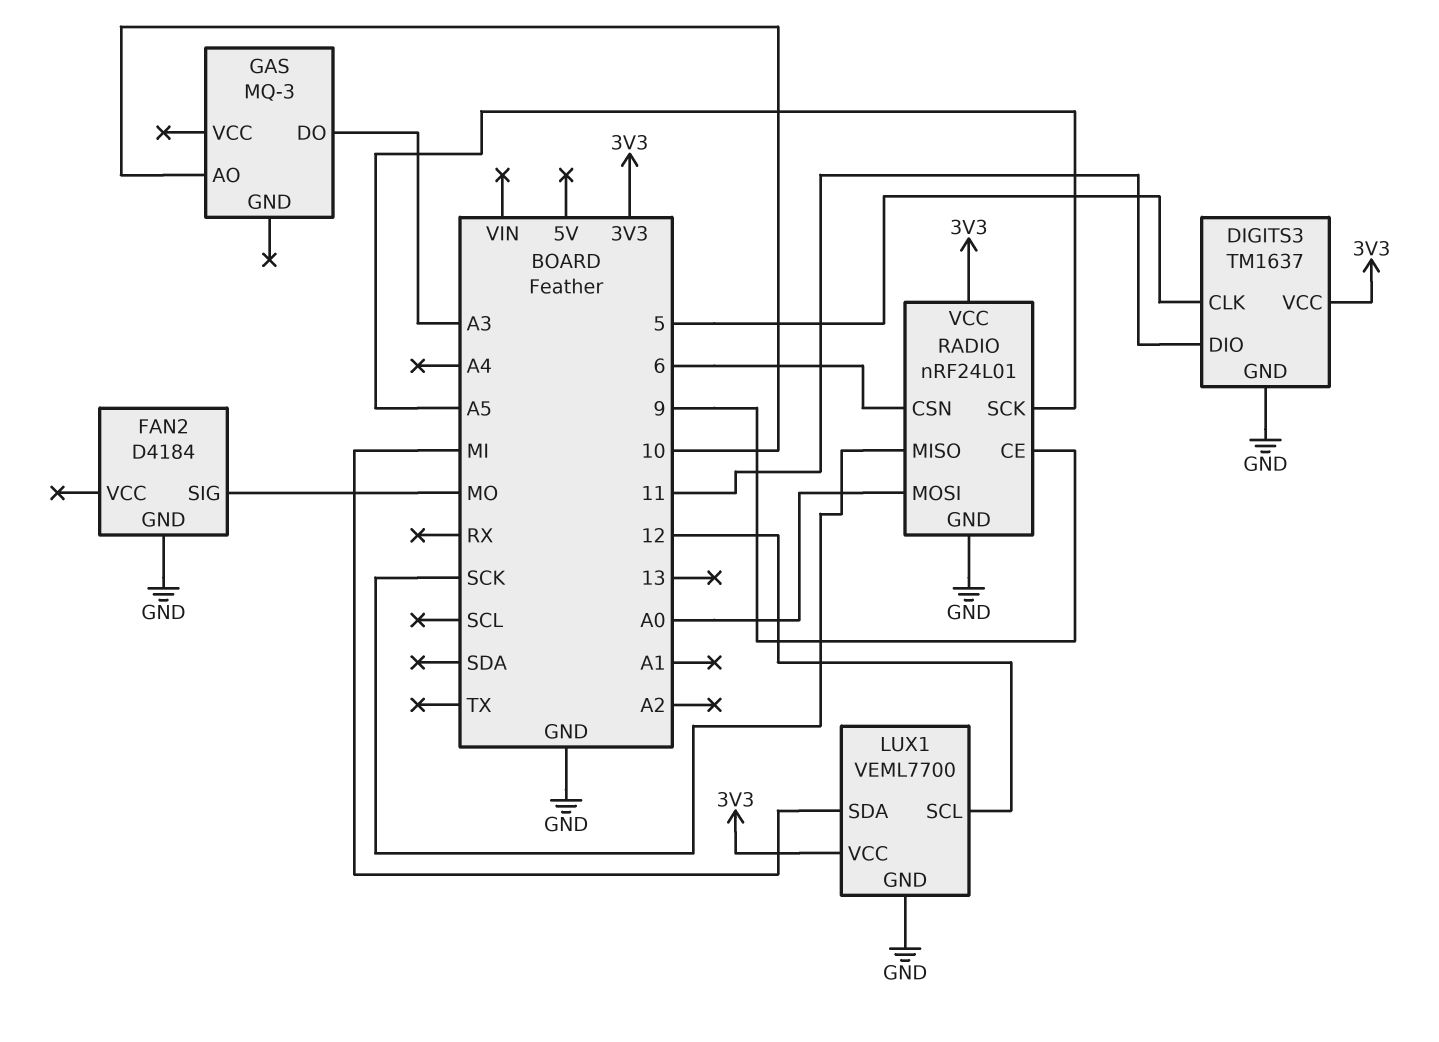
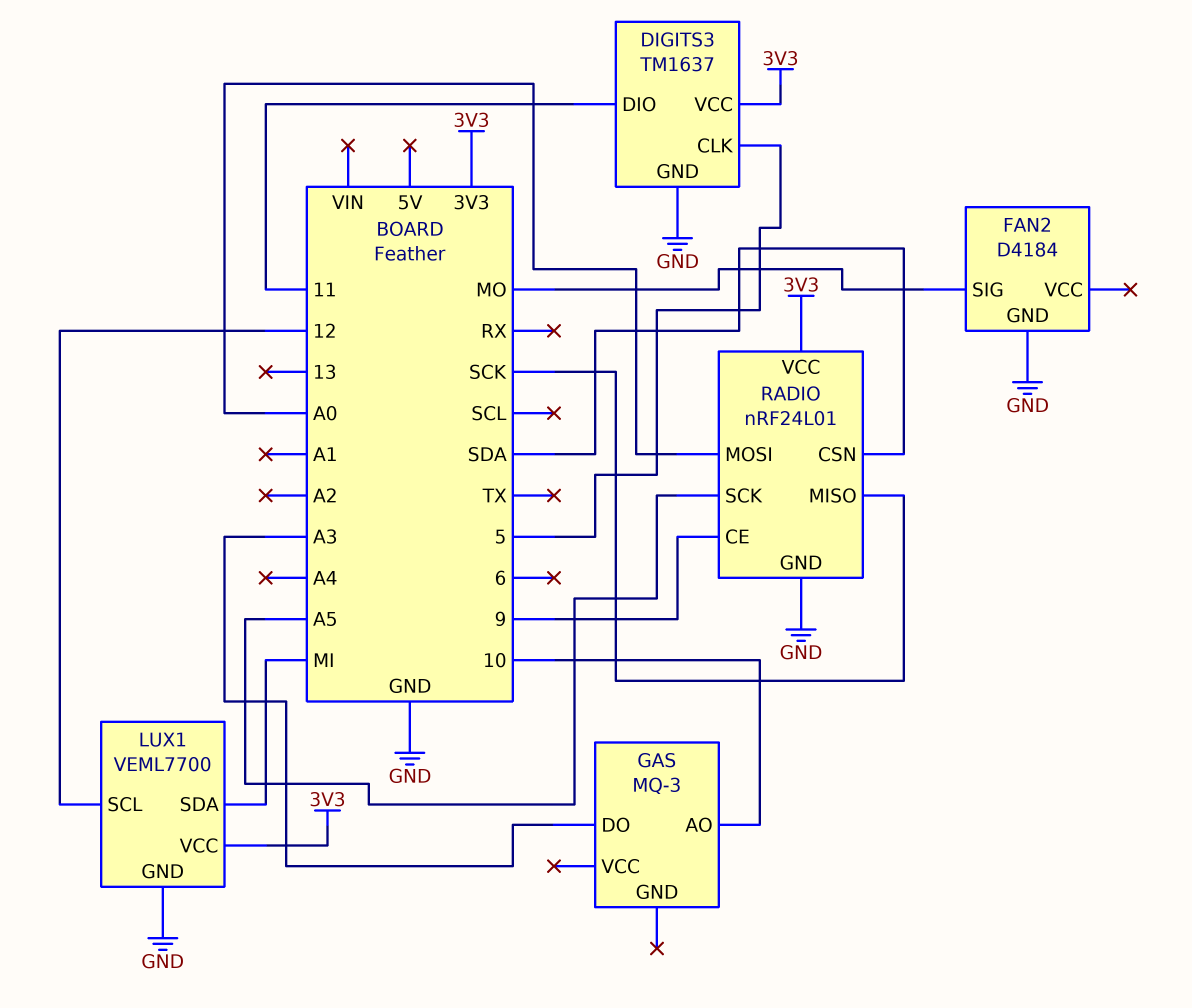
RADIO pin CSN: 6 -> SDA

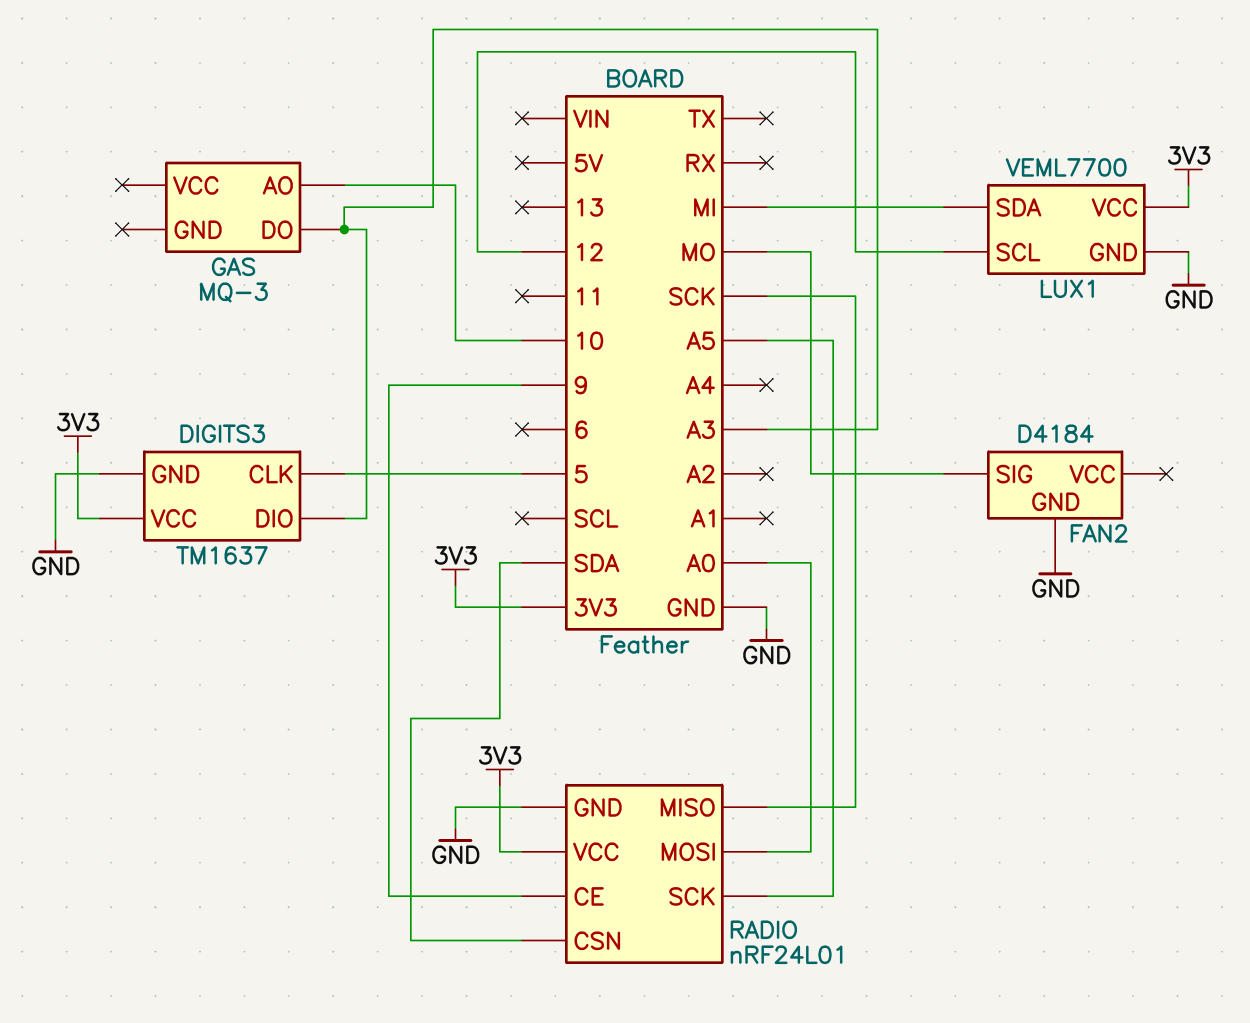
DIGITS3 pin DIO: 11 -> A3

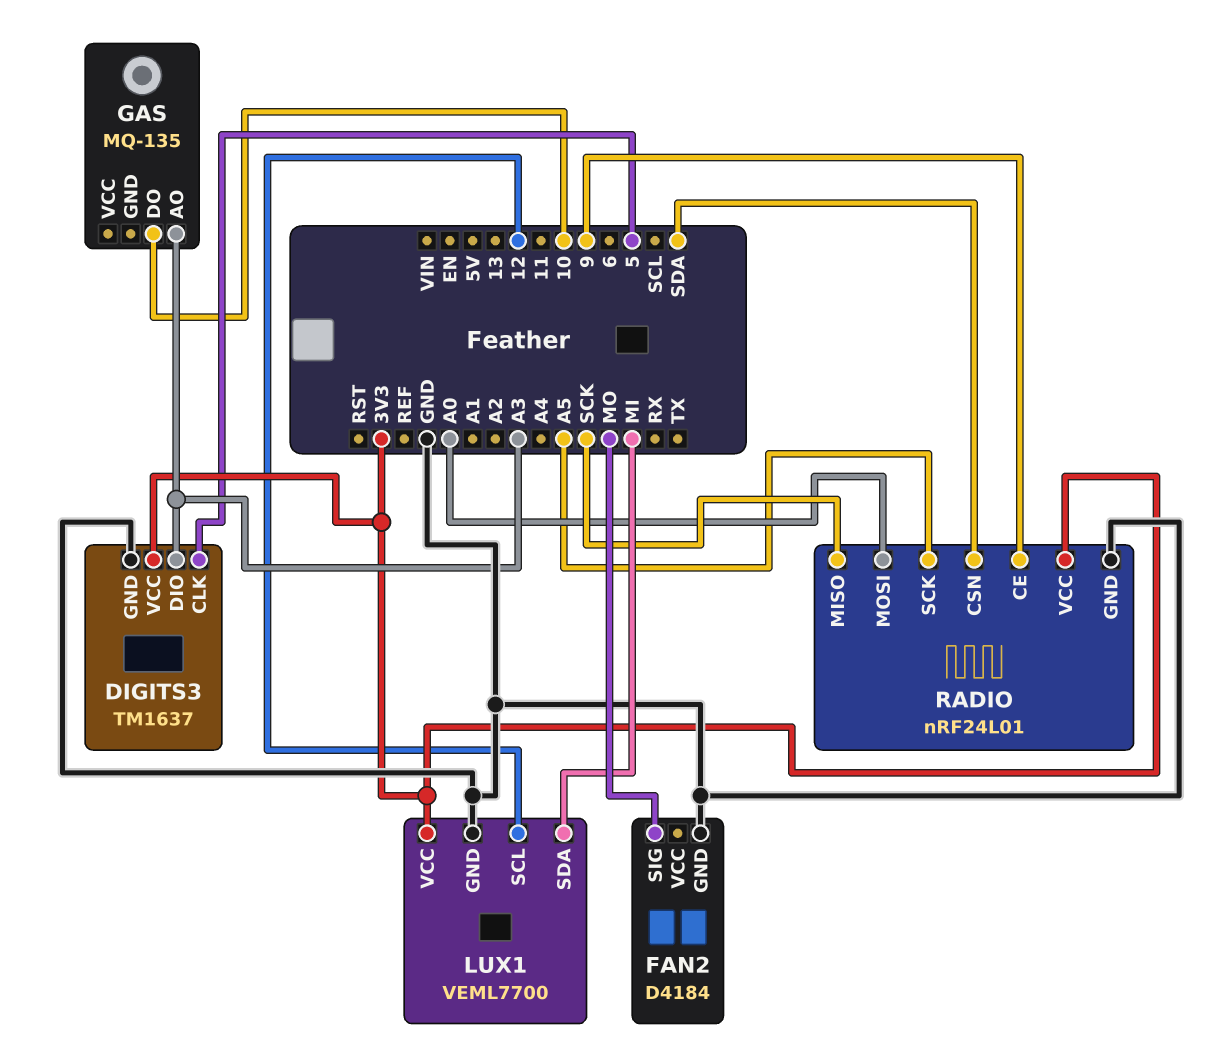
GAS: MQ-3 -> MQ-135
GAS pin AO: 10 -> A3
GAS pin DO: A3 -> 10

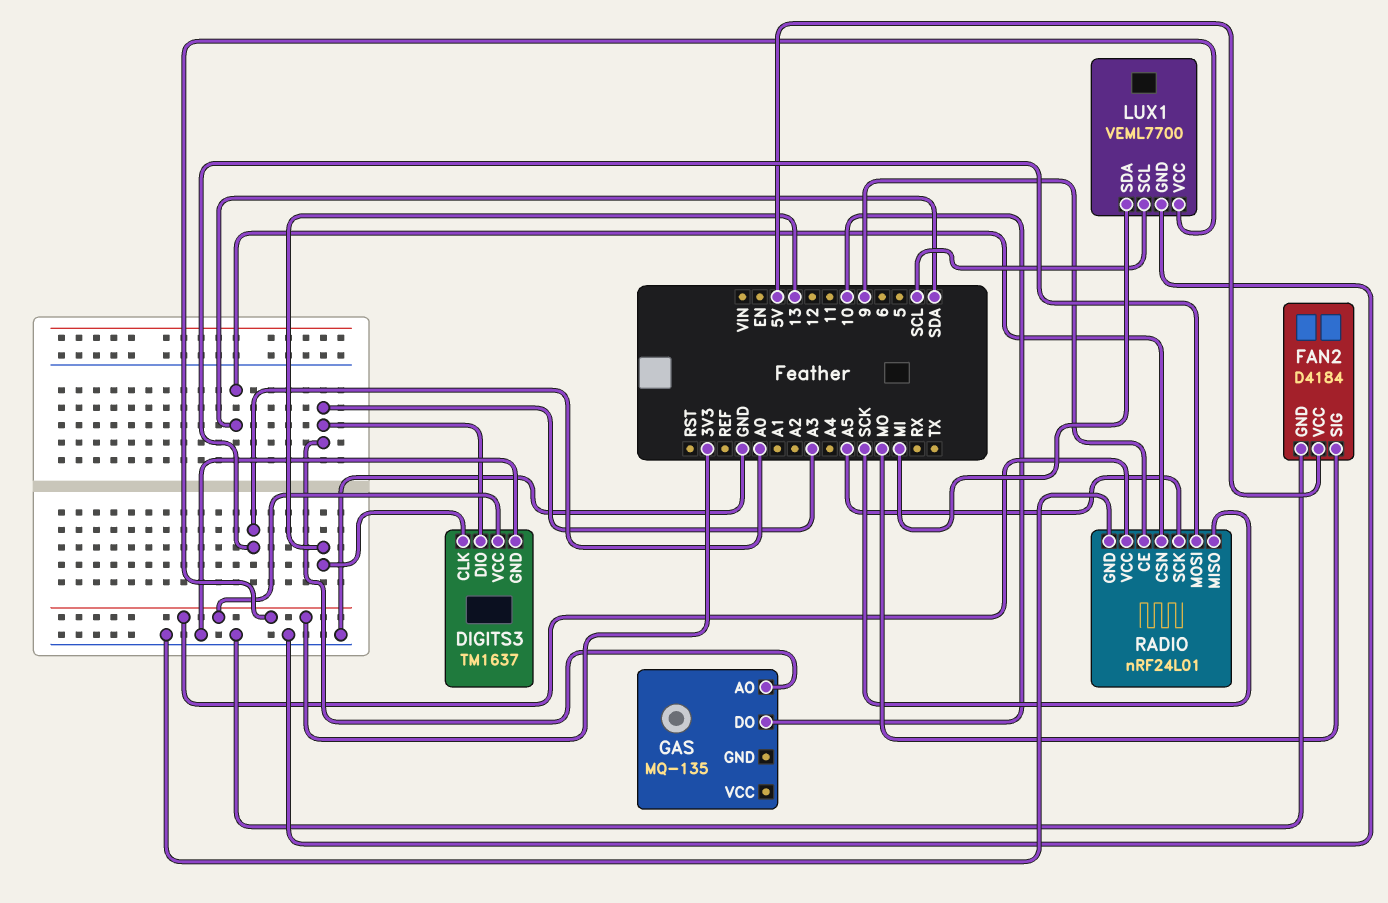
DIGITS3 pin CLK: 5 -> 13
FAN2 pin VCC: none -> 5V
LUX1 pin SCL: 12 -> SCL

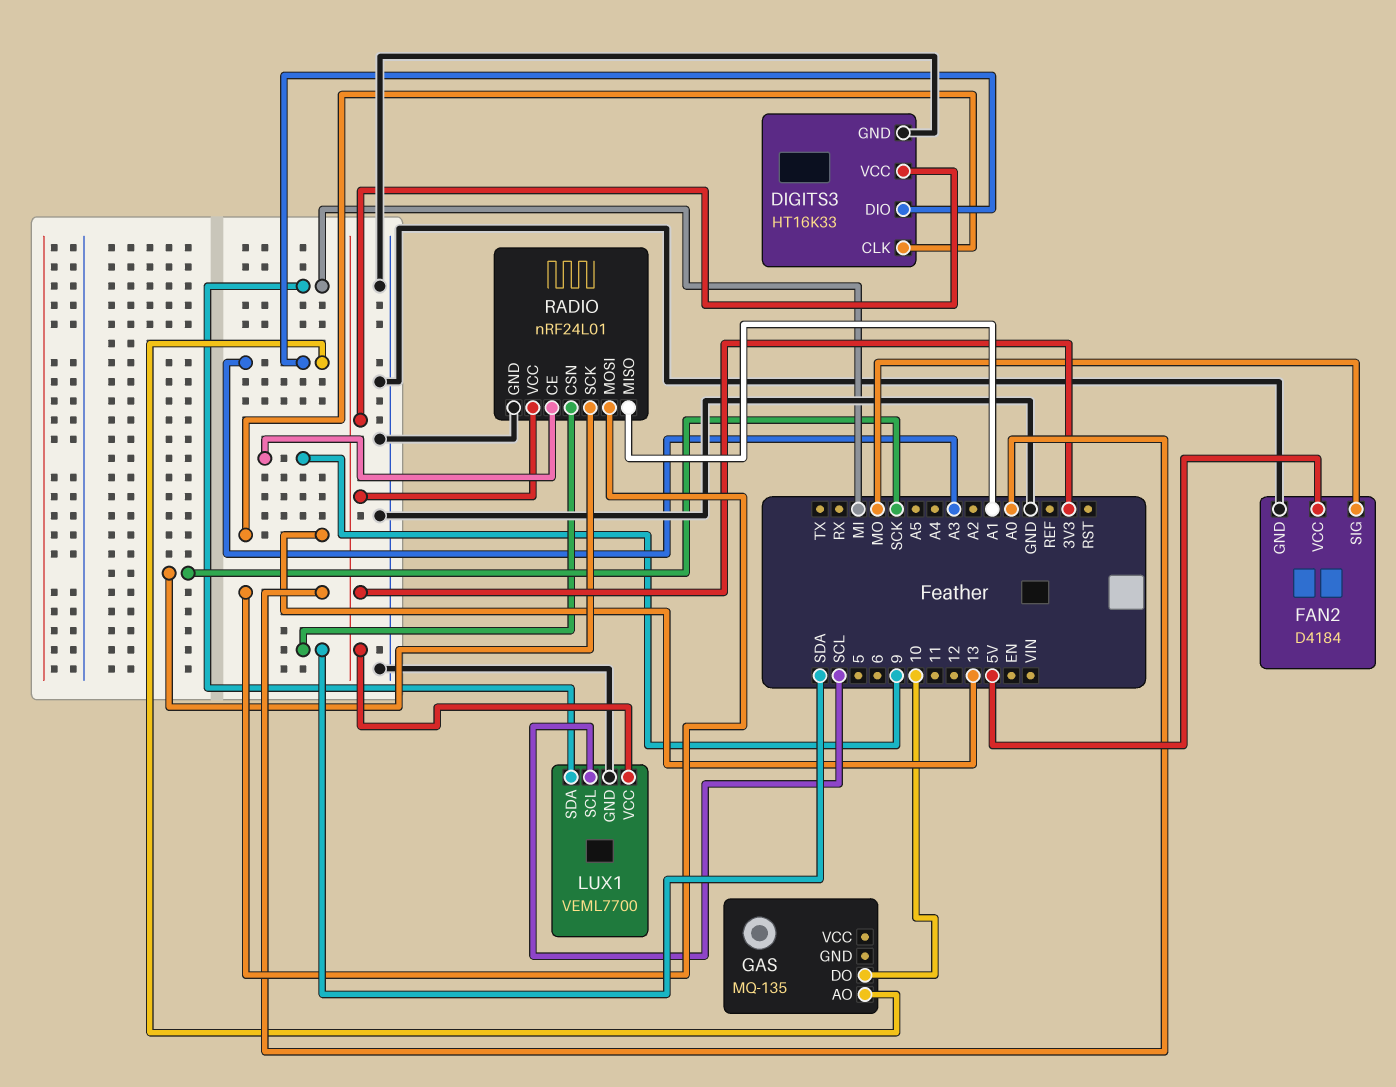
DIGITS3: TM1637 -> HT16K33
RADIO pin MISO: SCK -> A1
RADIO pin SCK: A5 -> SCK

